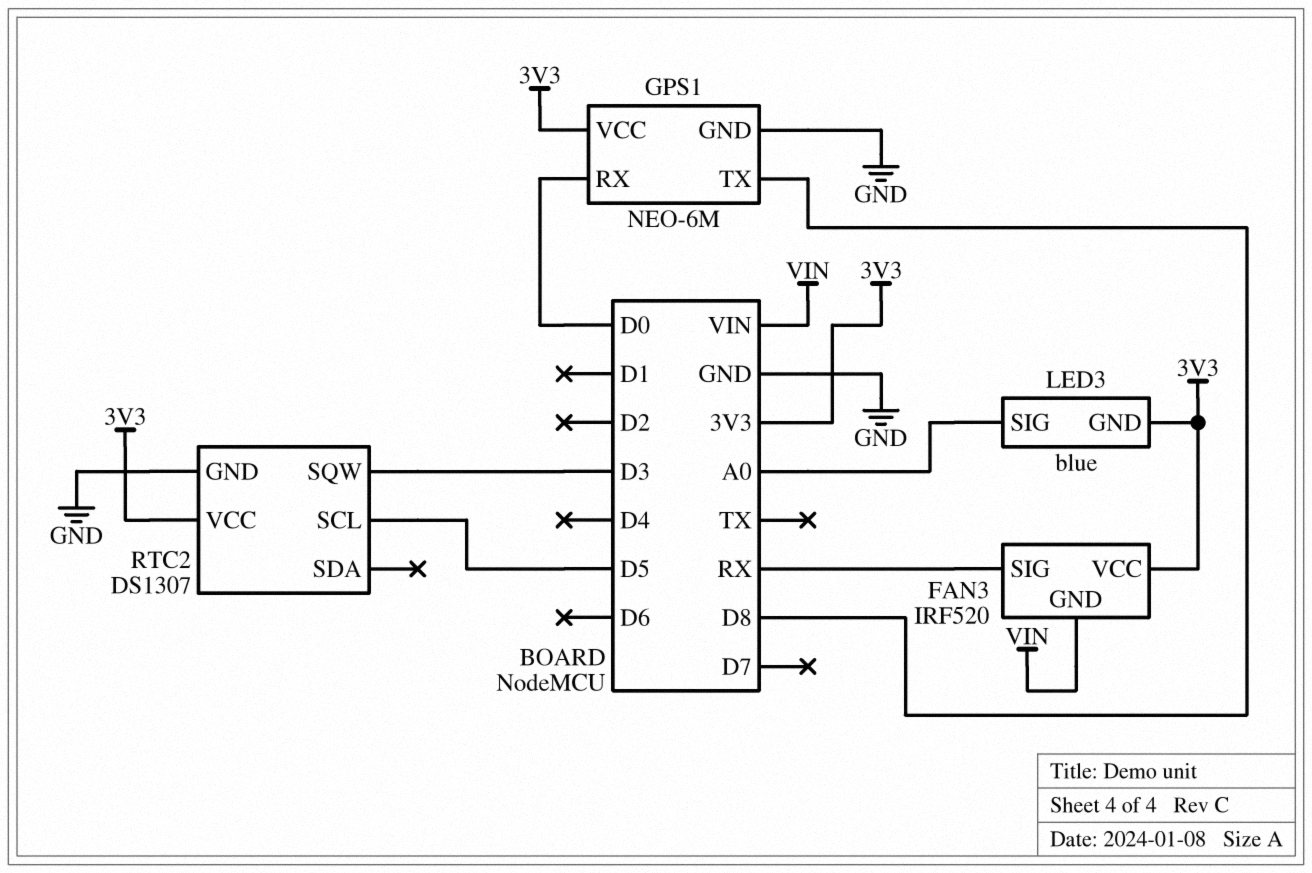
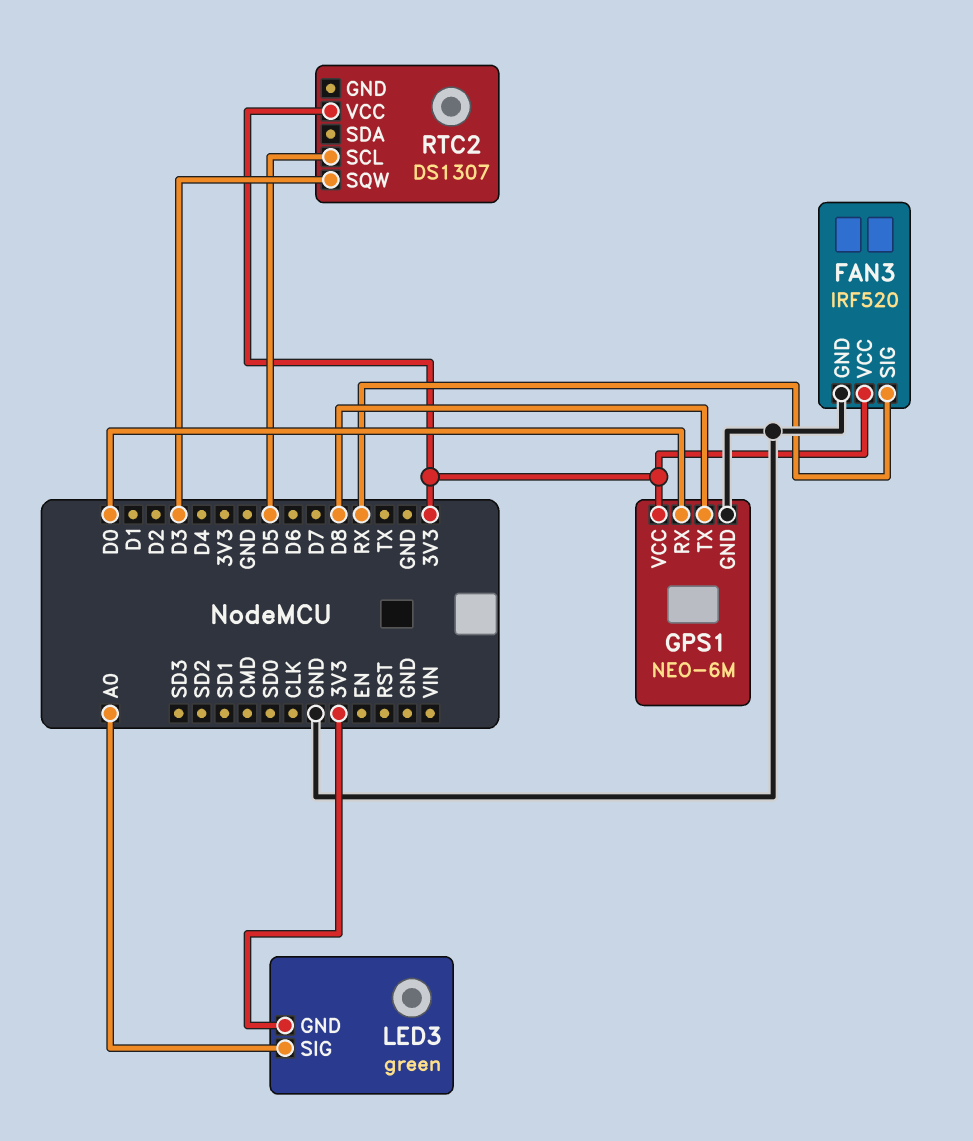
FAN3 pin GND: VIN -> GND
LED3: blue -> green
RTC2 pin GND: GND -> none

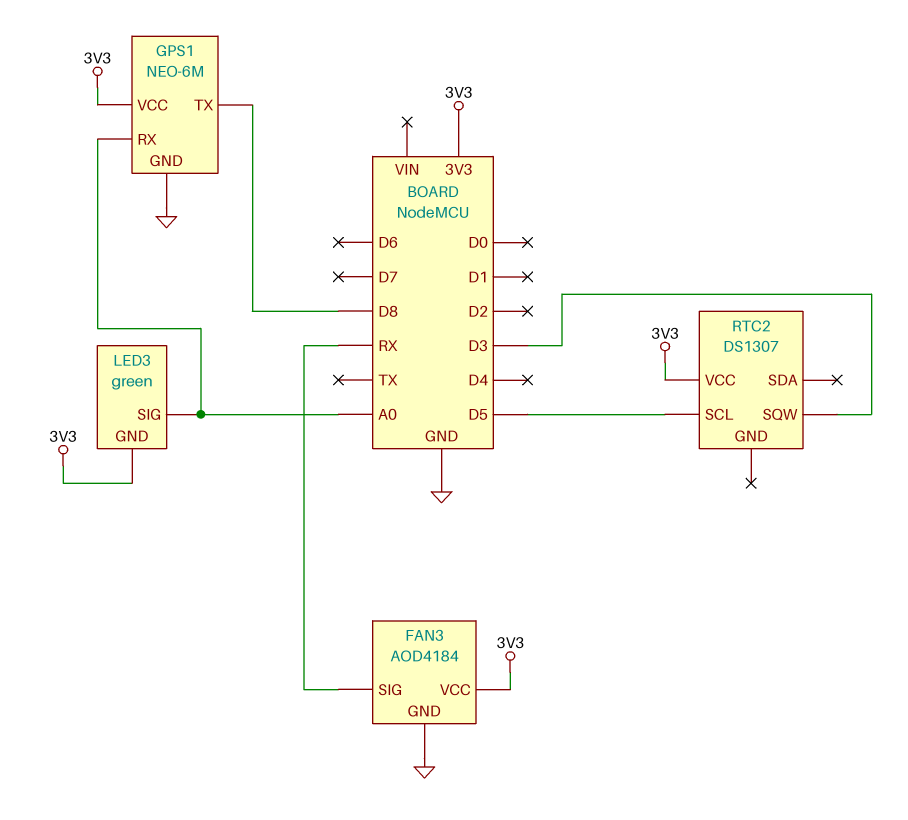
FAN3: IRF520 -> AOD4184
GPS1 pin RX: D0 -> A0

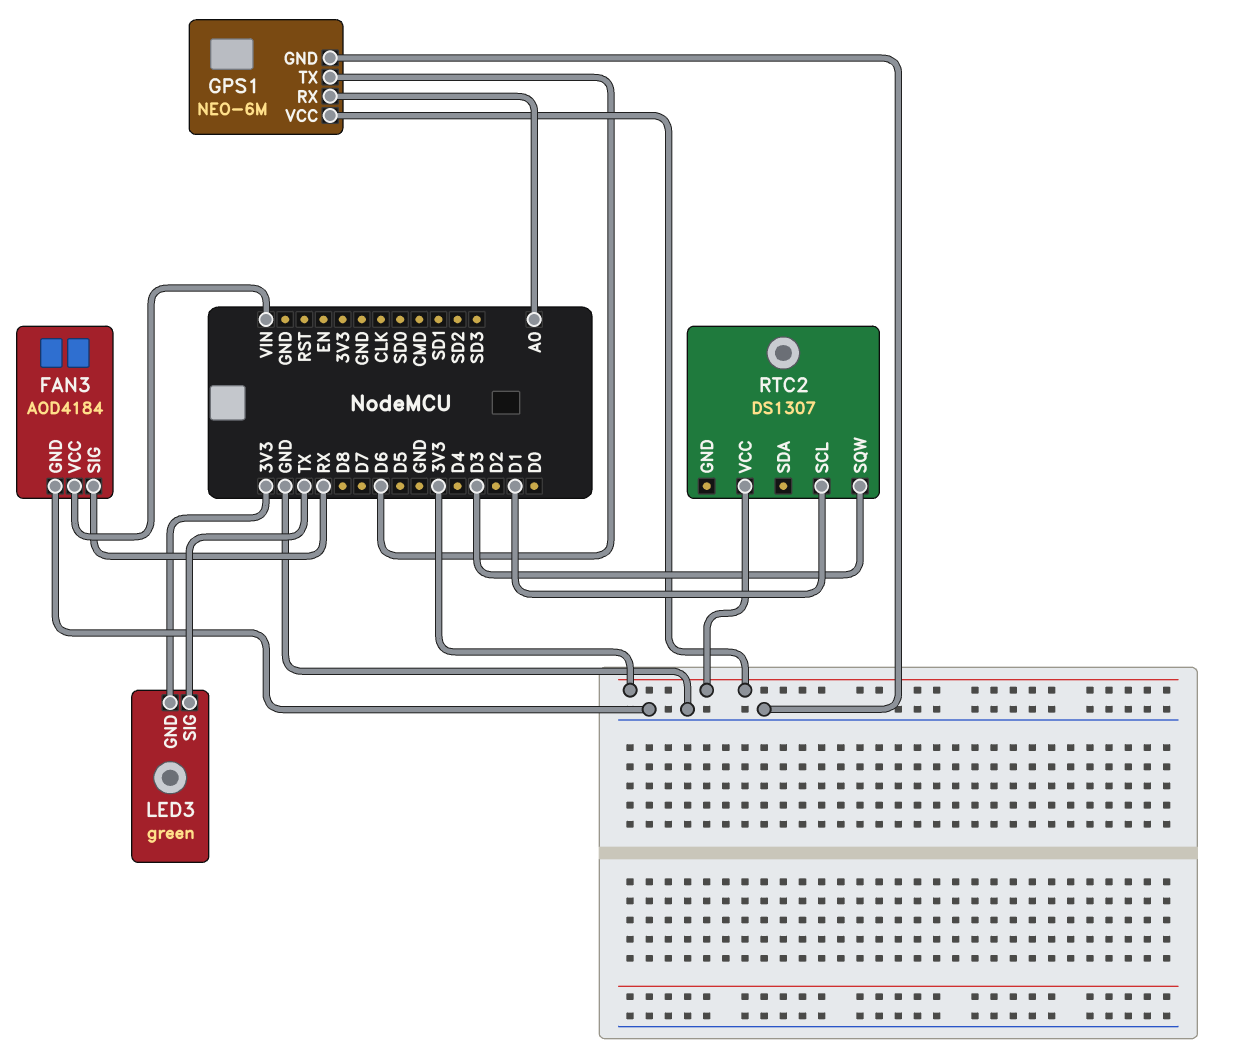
FAN3 pin VCC: 3V3 -> VIN
GPS1 pin TX: D8 -> D6
LED3 pin SIG: A0 -> TX
RTC2 pin SCL: D5 -> D1

